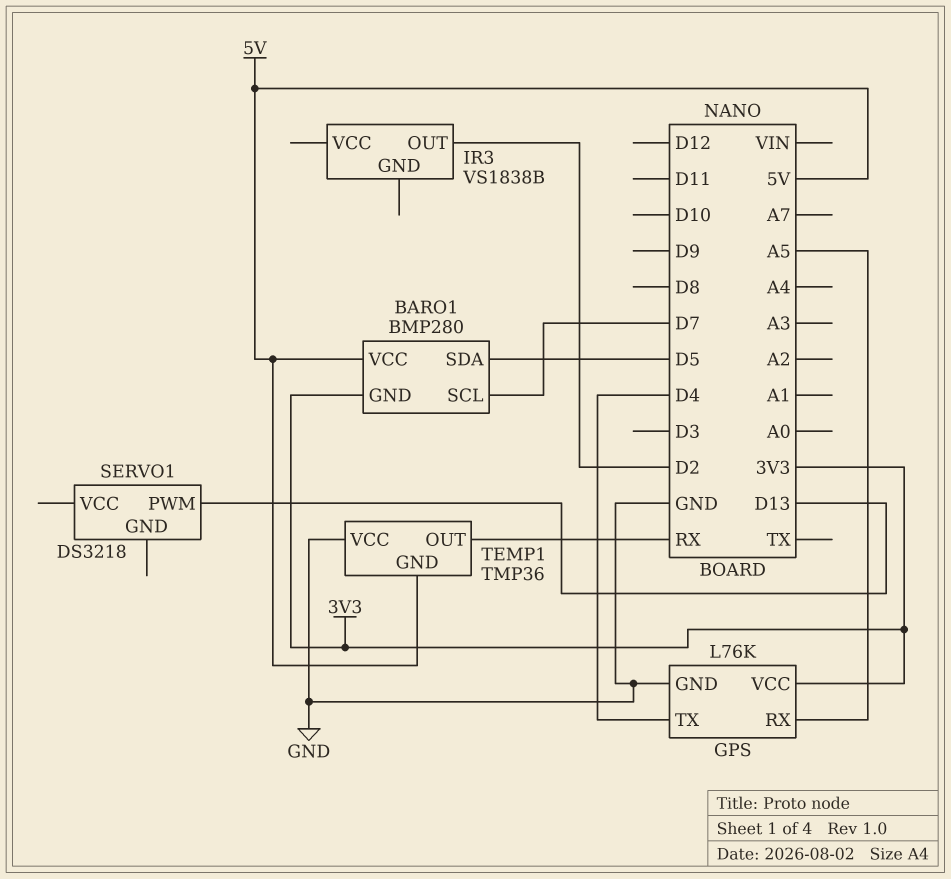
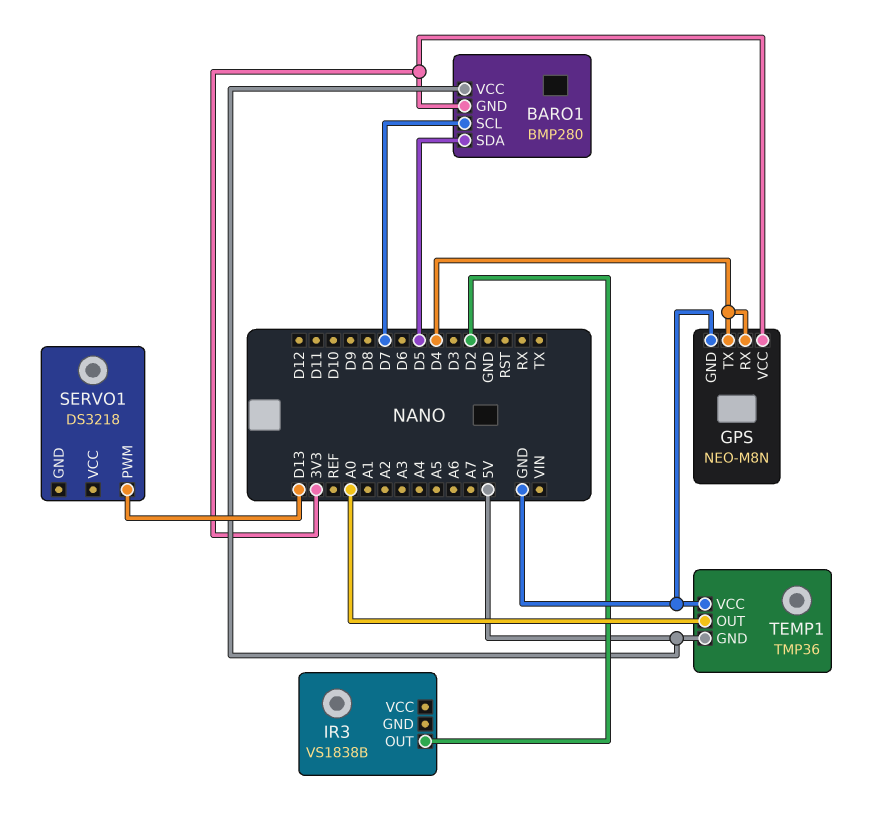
GPS: L76K -> NEO-M8N
GPS pin RX: A5 -> D4
TEMP1 pin OUT: RX -> A0

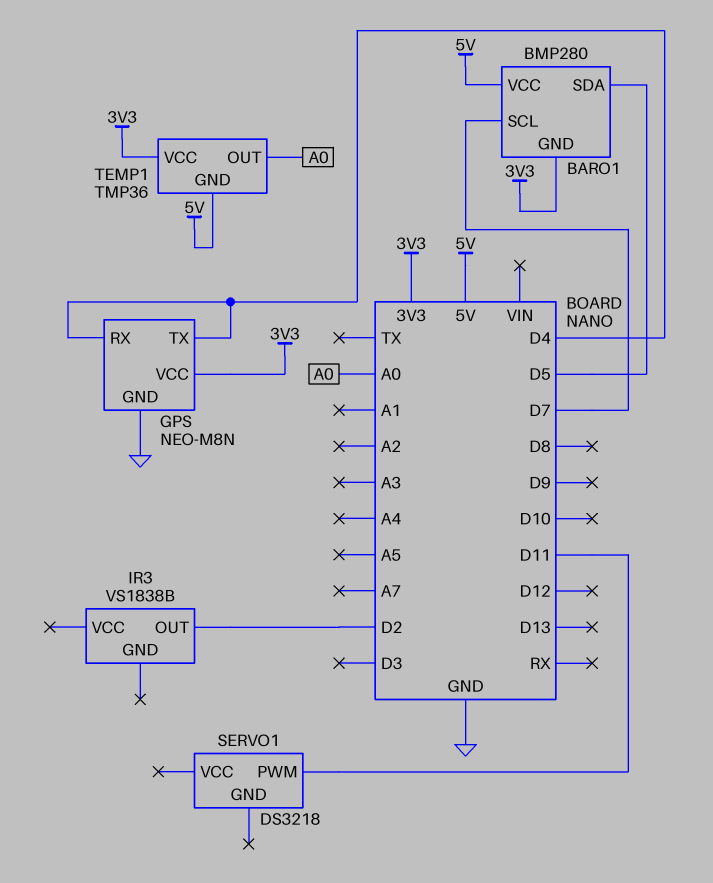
SERVO1 pin PWM: D13 -> D11
TEMP1 pin VCC: GND -> 3V3

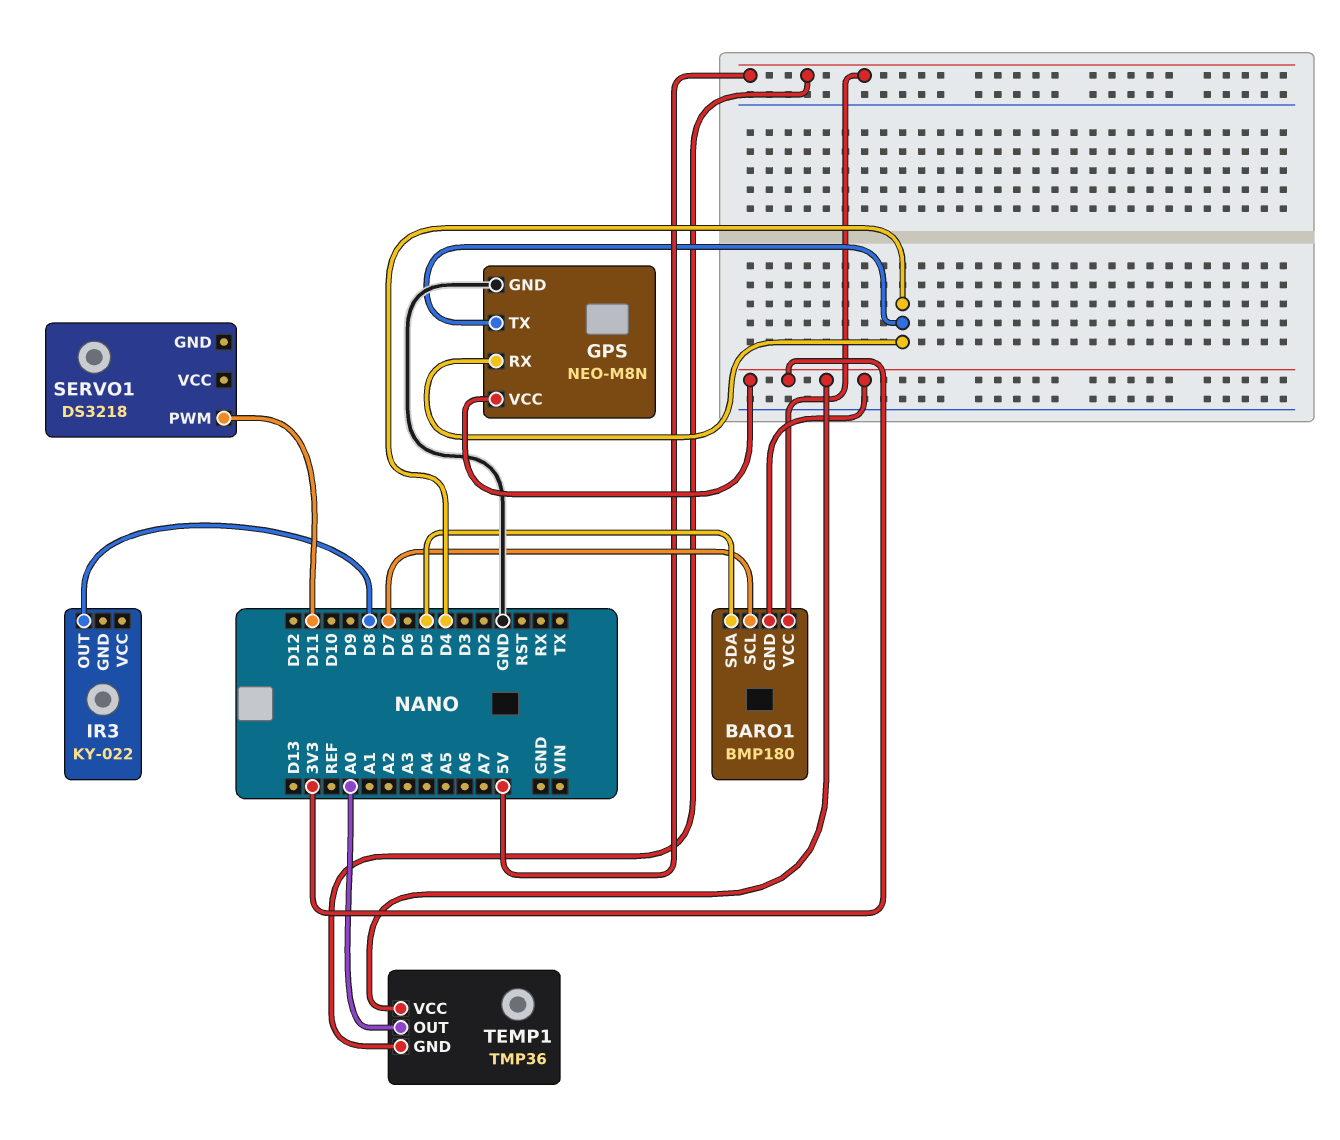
BARO1: BMP280 -> BMP180
IR3: VS1838B -> KY-022
IR3 pin OUT: D2 -> D8

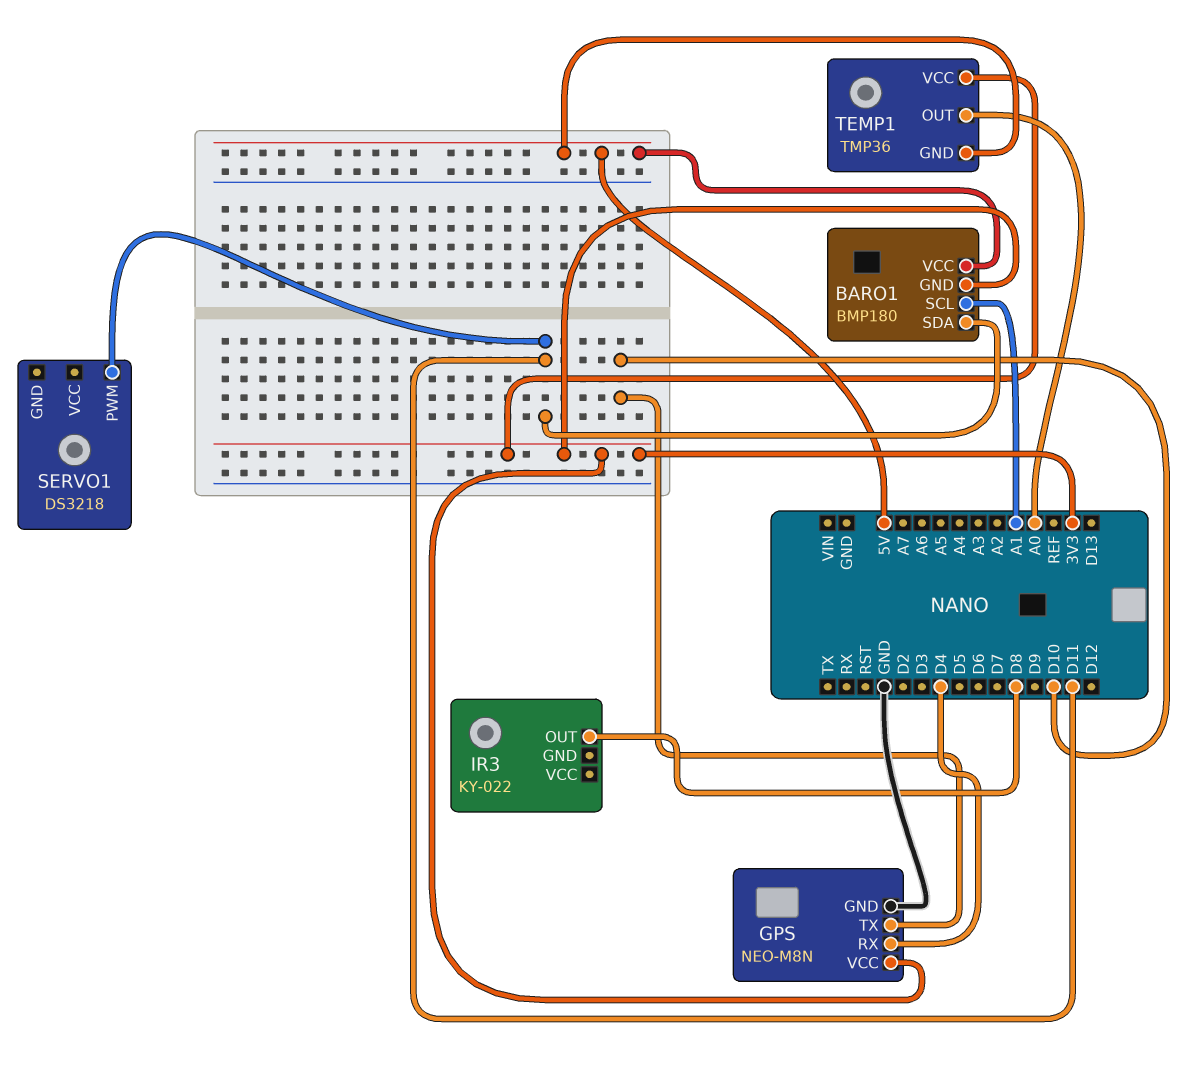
BARO1 pin SCL: D7 -> A1
BARO1 pin SDA: D5 -> D11
GPS pin TX: D4 -> D10

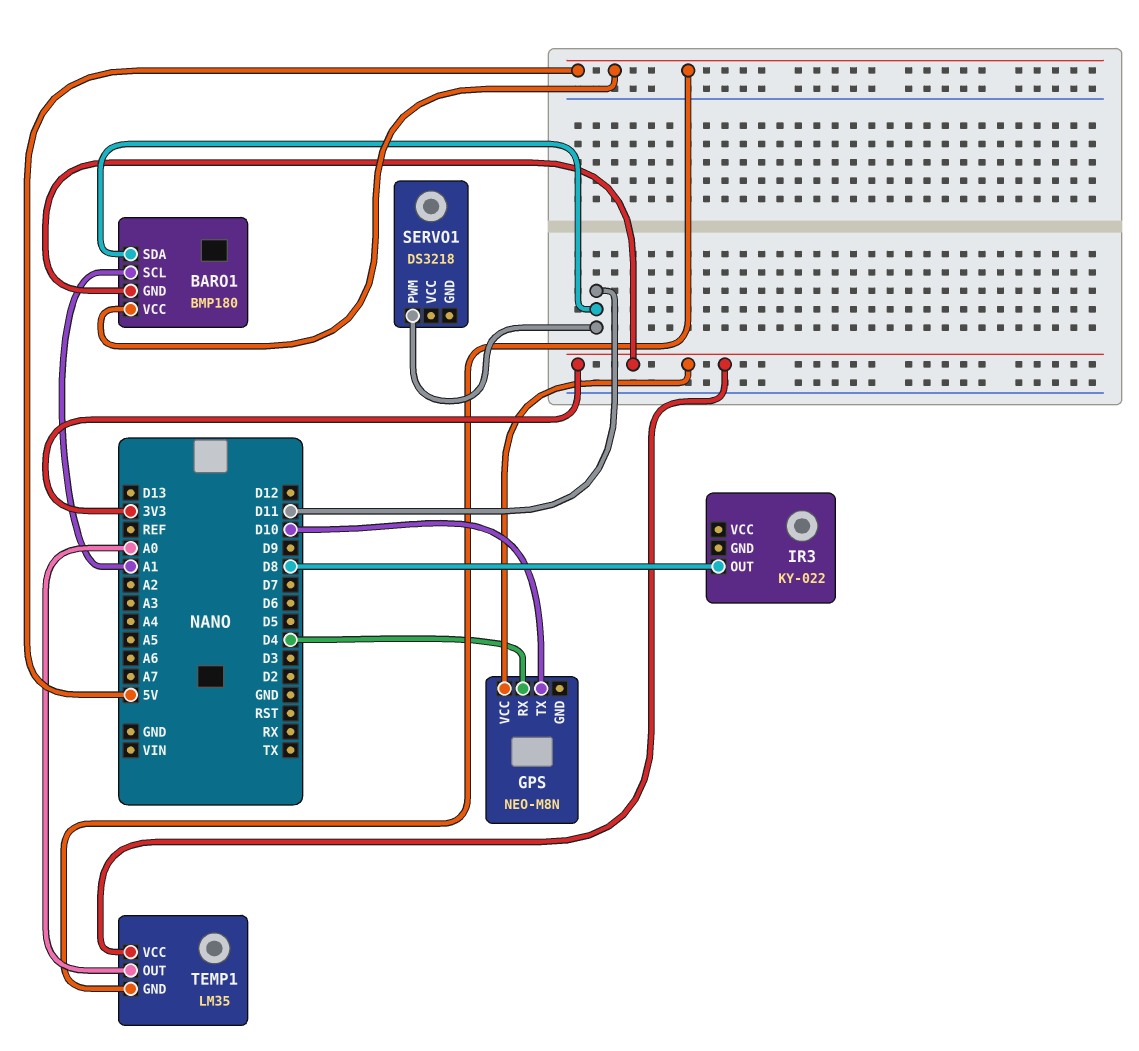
GPS pin GND: GND -> none
TEMP1: TMP36 -> LM35

